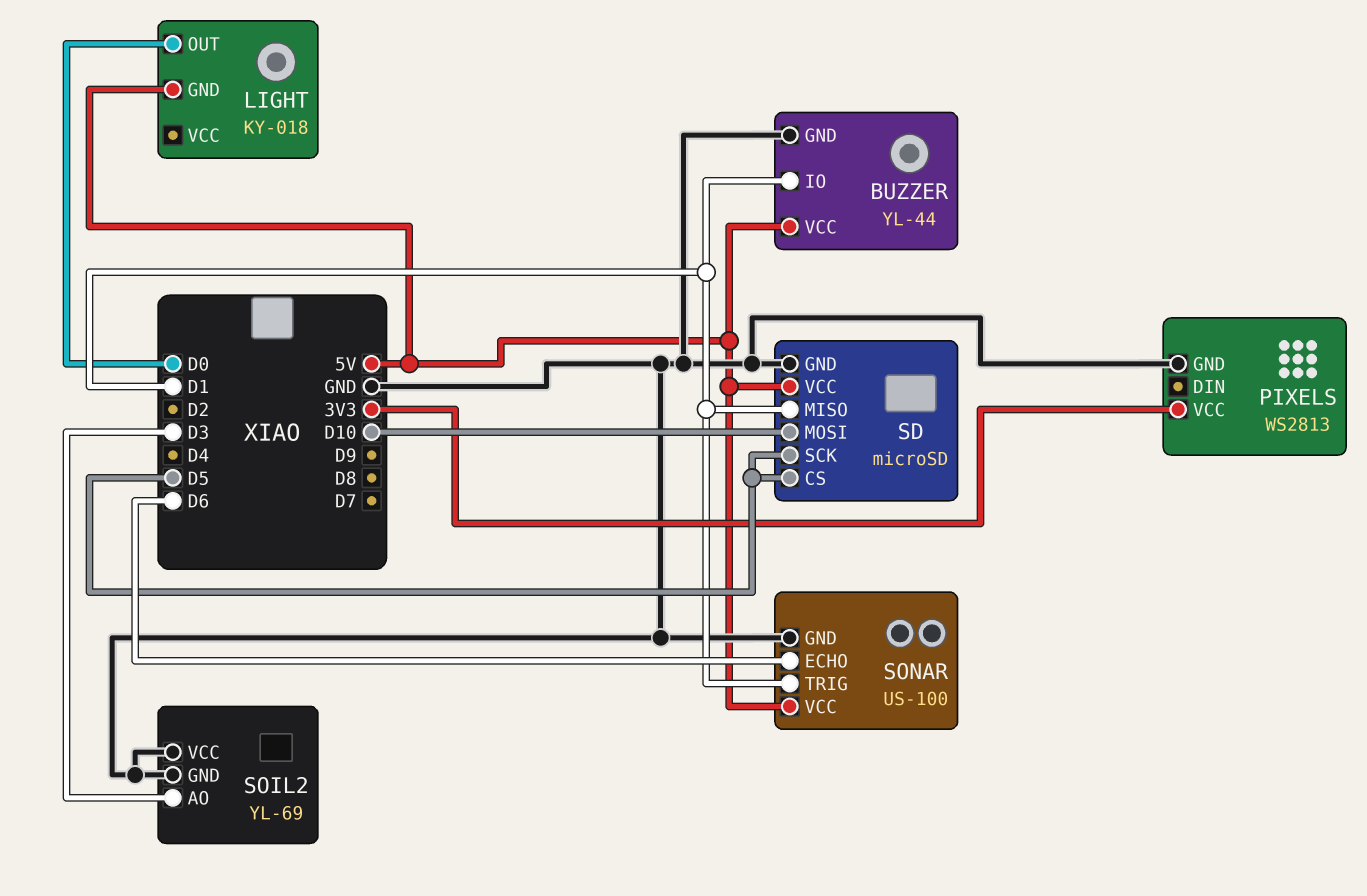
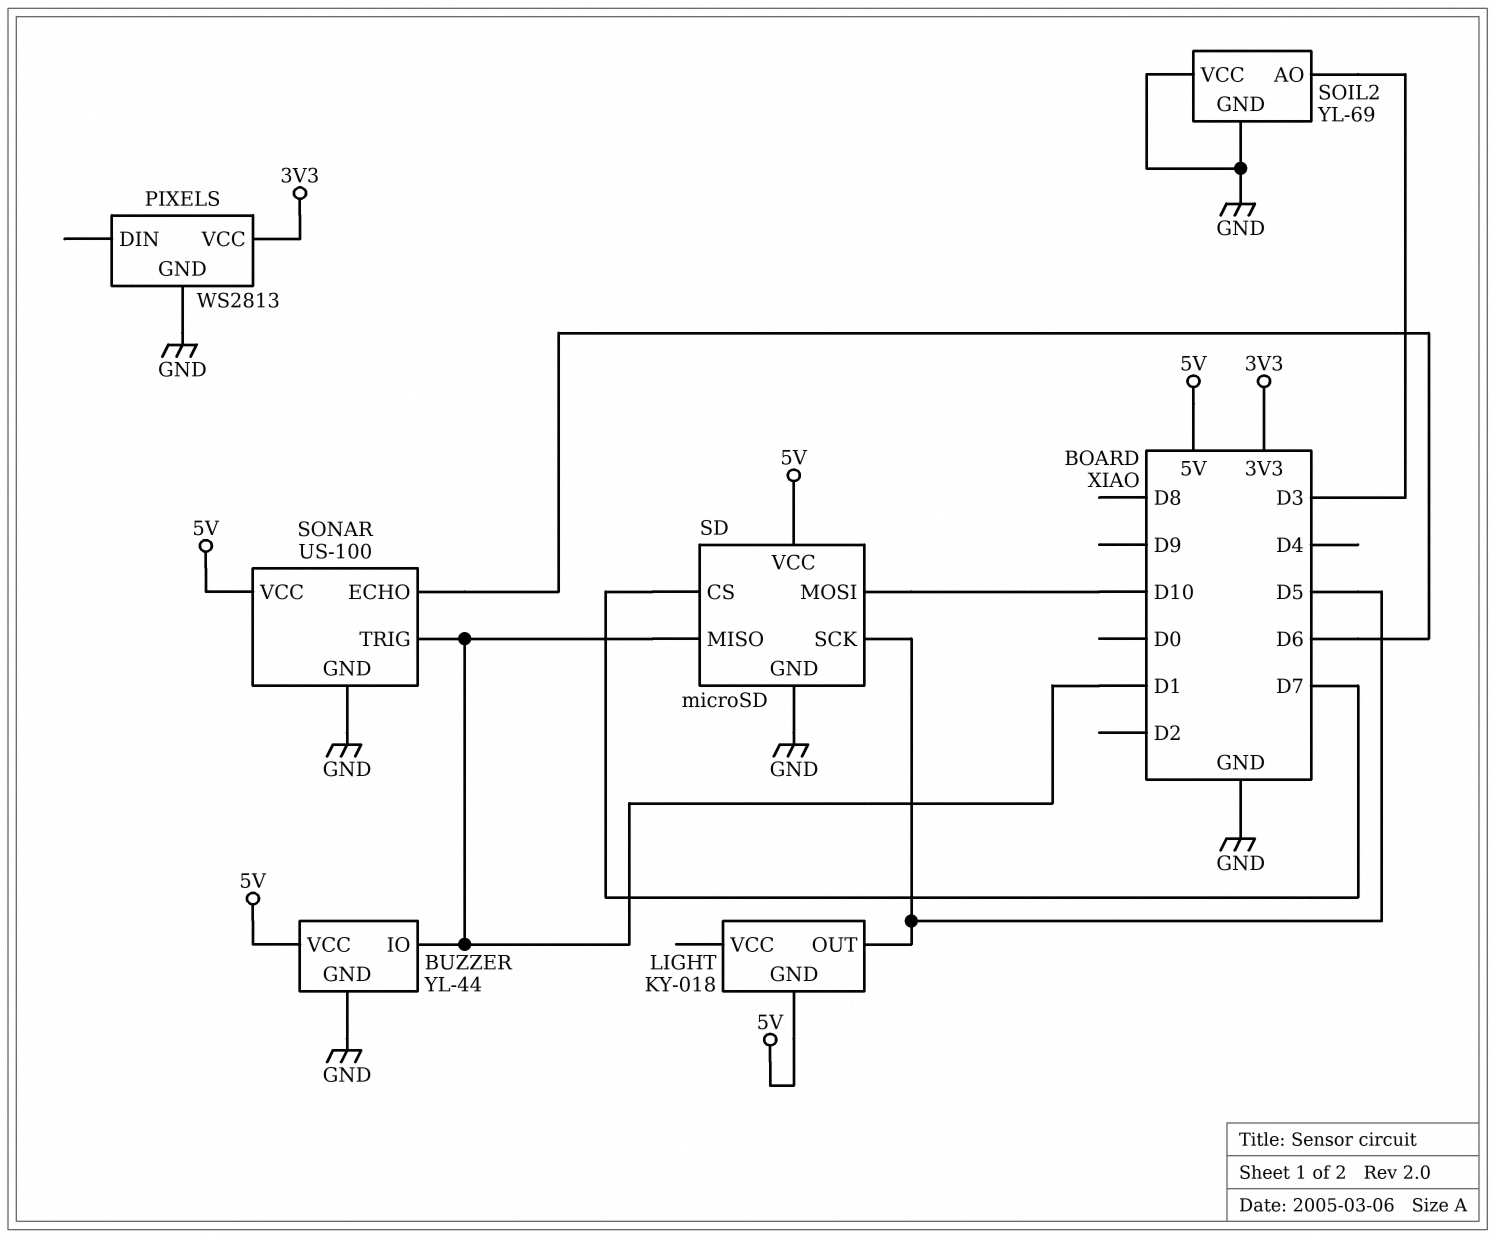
LIGHT pin OUT: D0 -> D5
SD pin CS: D5 -> D7

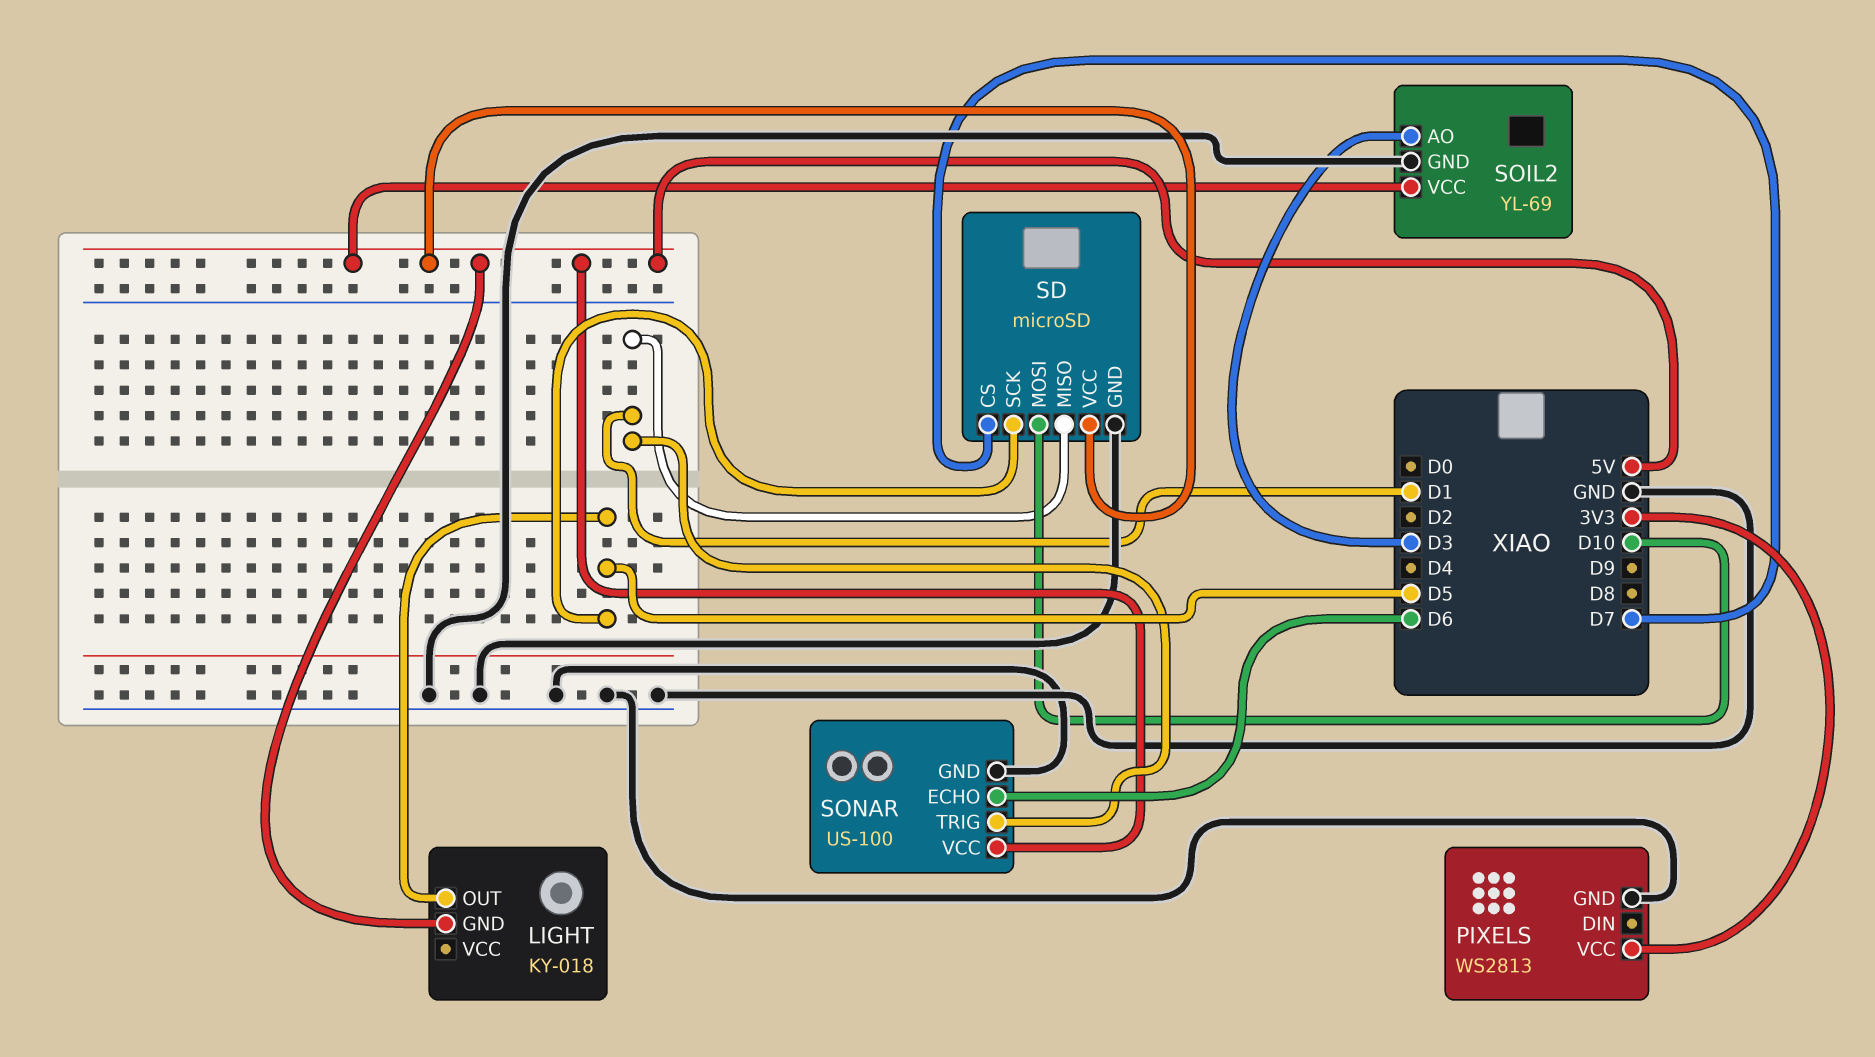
BUZZER: YL-44 -> none
BUZZER pin GND: GND -> none
BUZZER pin IO: D1 -> none
BUZZER pin VCC: 5V -> none
SOIL2 pin VCC: GND -> 5V

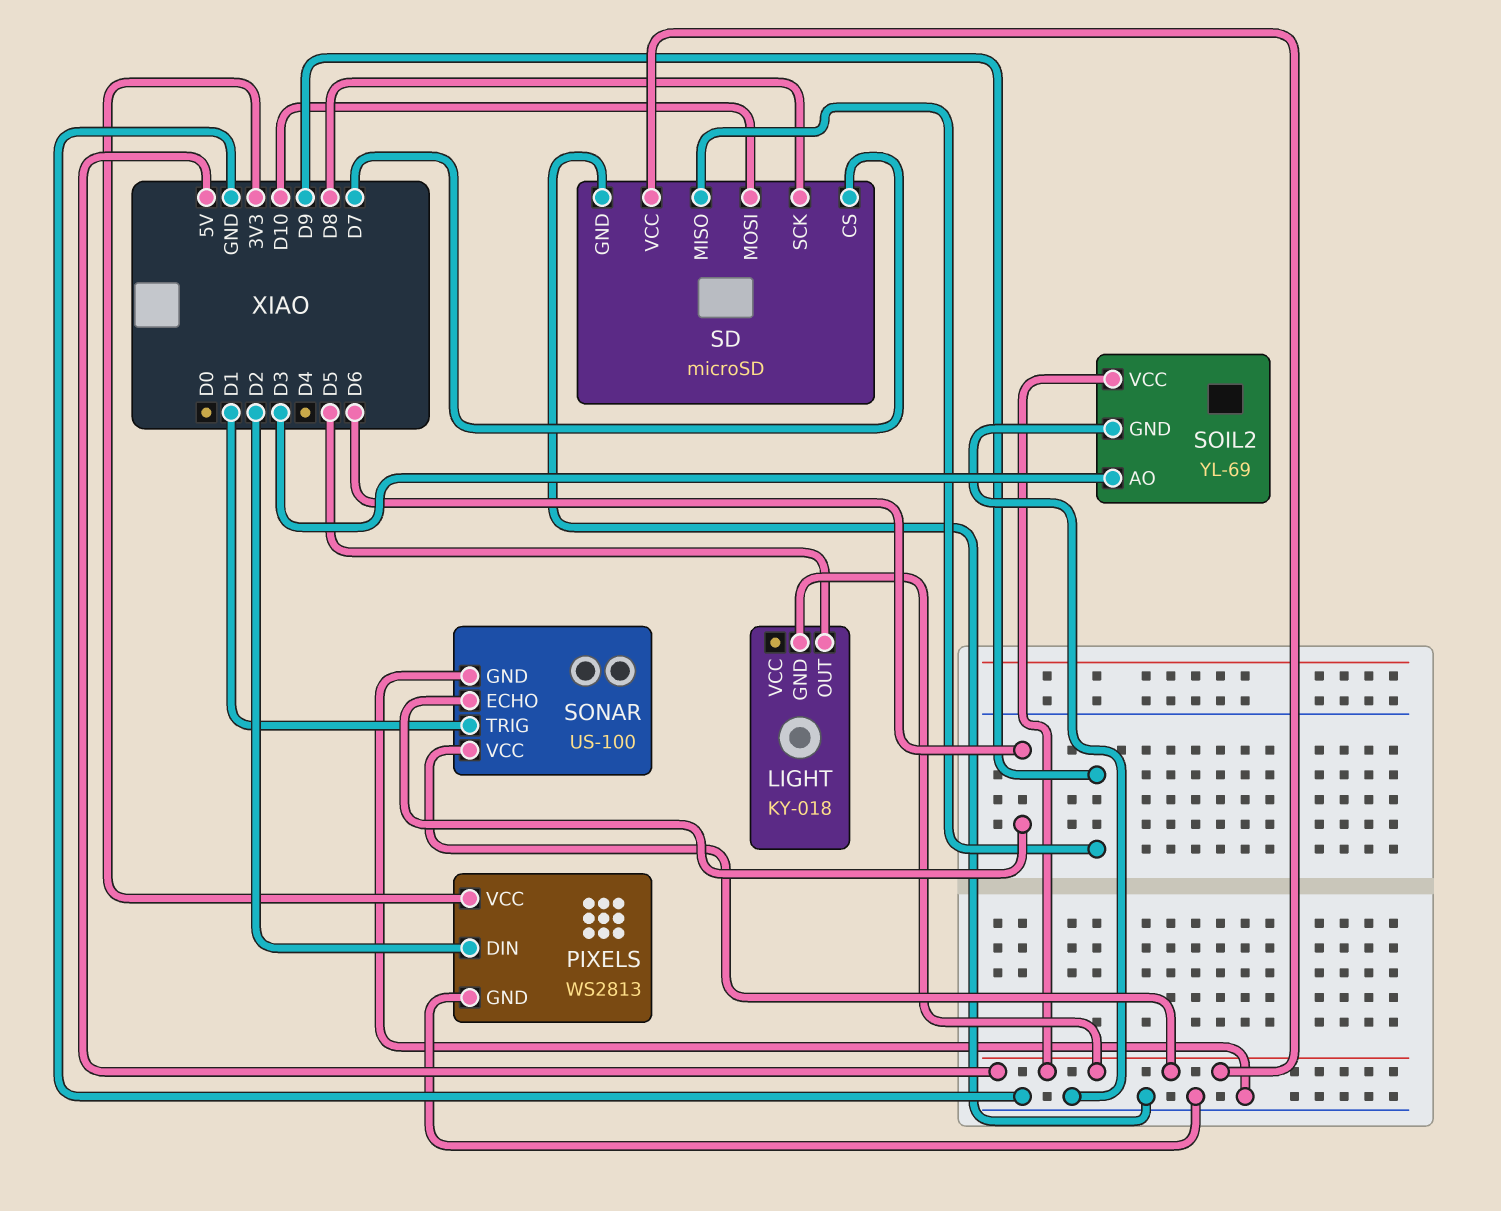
PIXELS pin DIN: none -> D2
SD pin MISO: D1 -> D9
SD pin SCK: D5 -> D8

